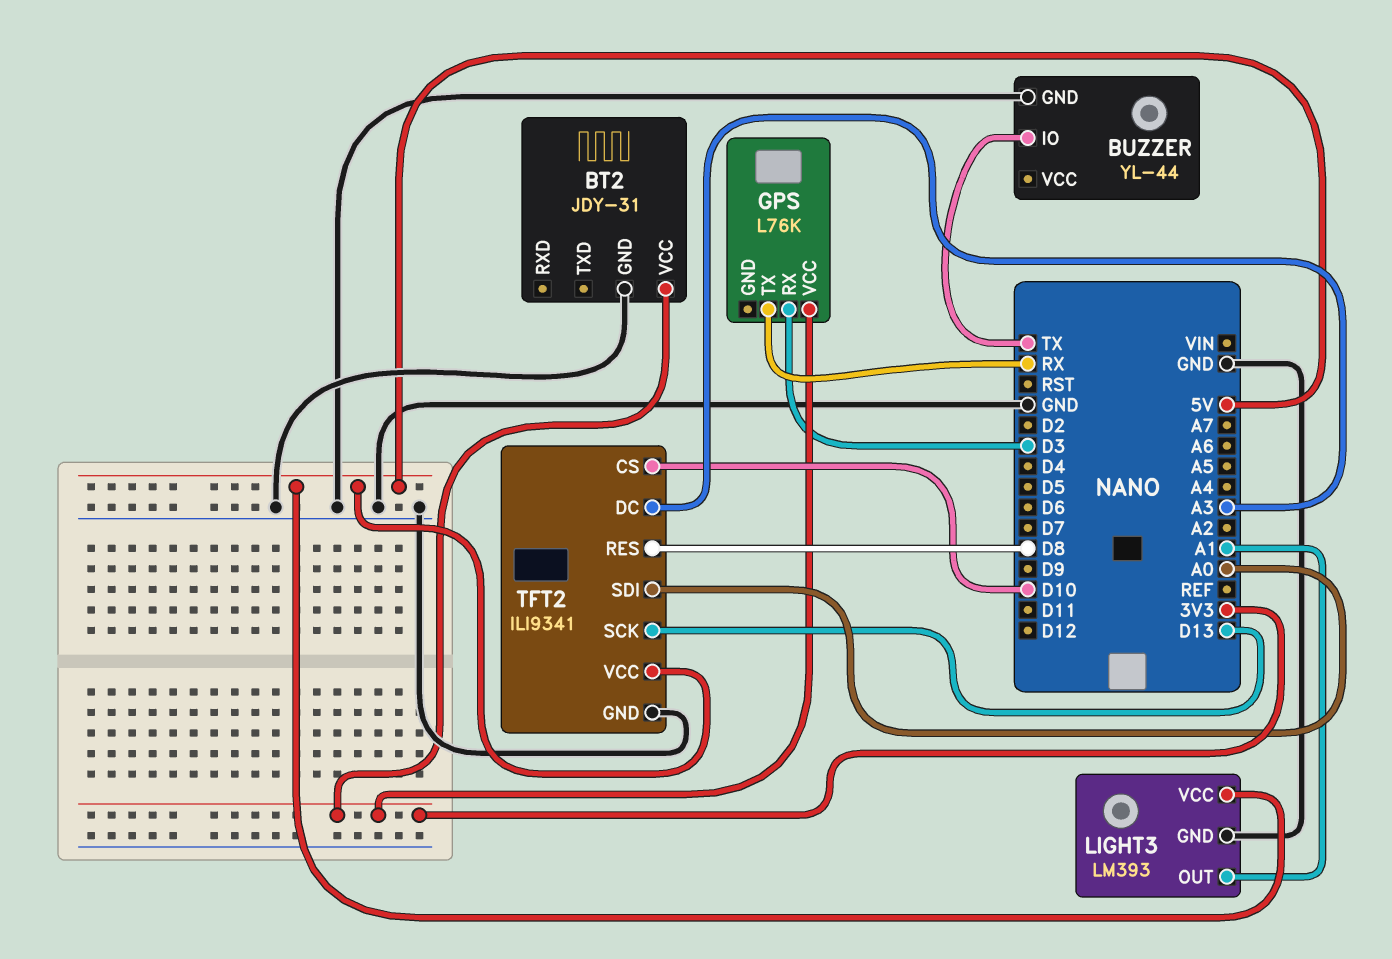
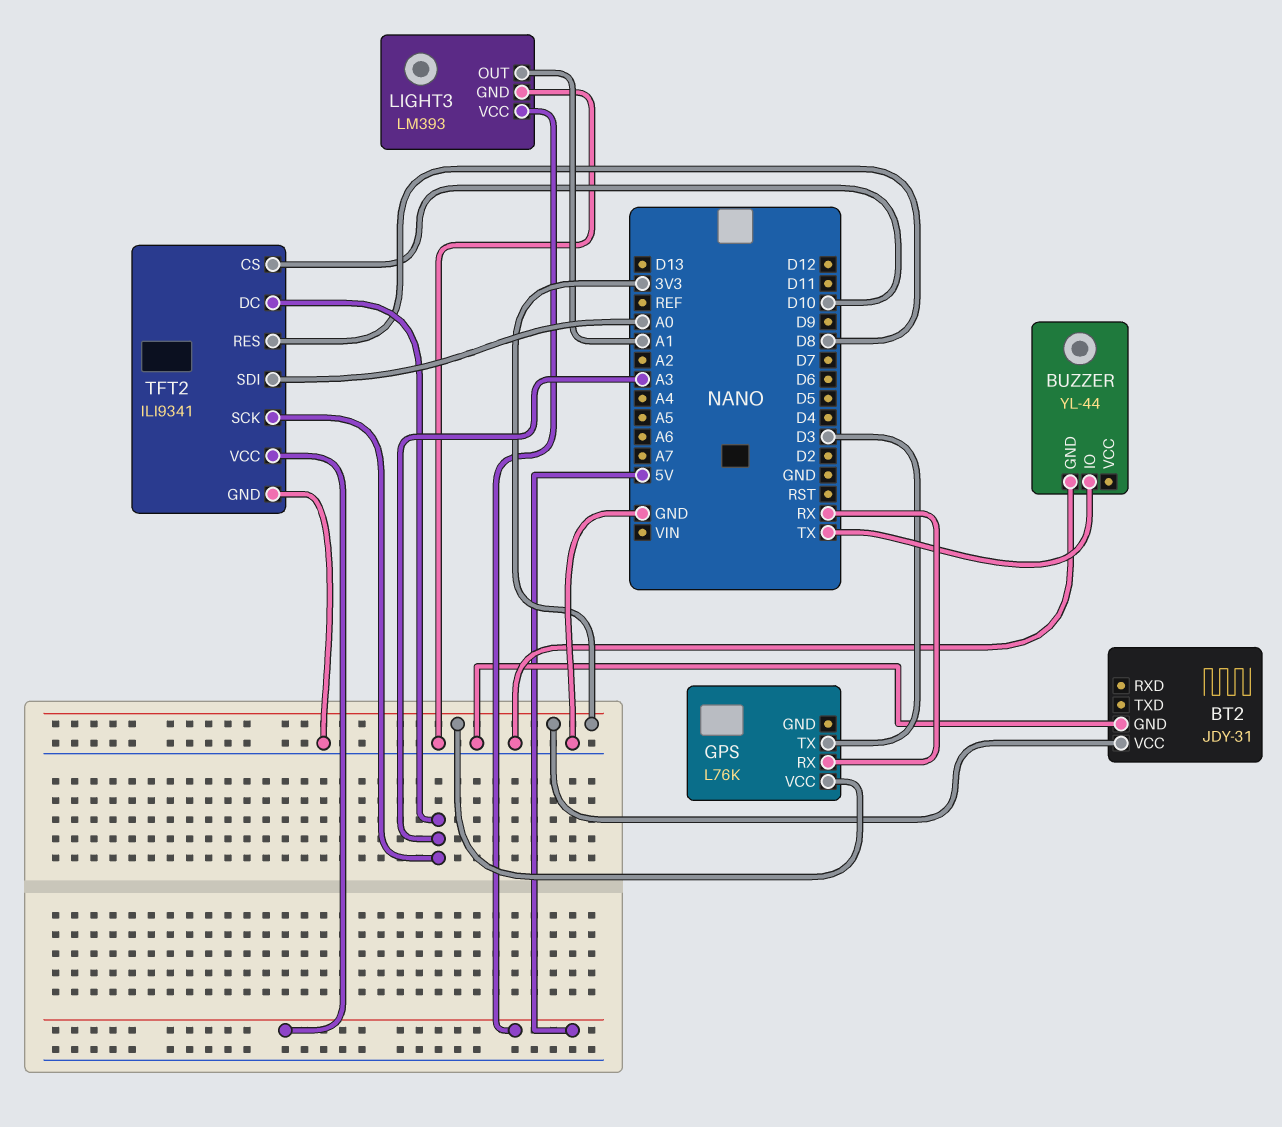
GPS pin RX: D3 -> RX
GPS pin TX: RX -> D3
TFT2 pin SCK: D13 -> A3

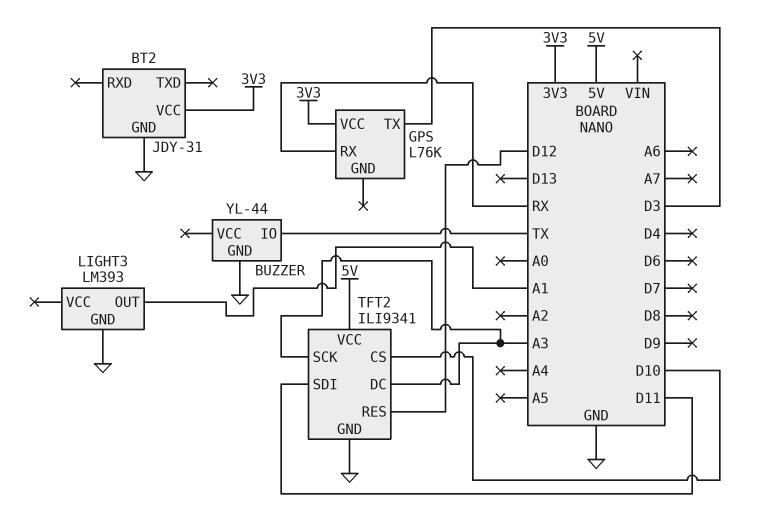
LIGHT3 pin VCC: 5V -> none
TFT2 pin RES: D8 -> D12
TFT2 pin SDI: A0 -> D11

